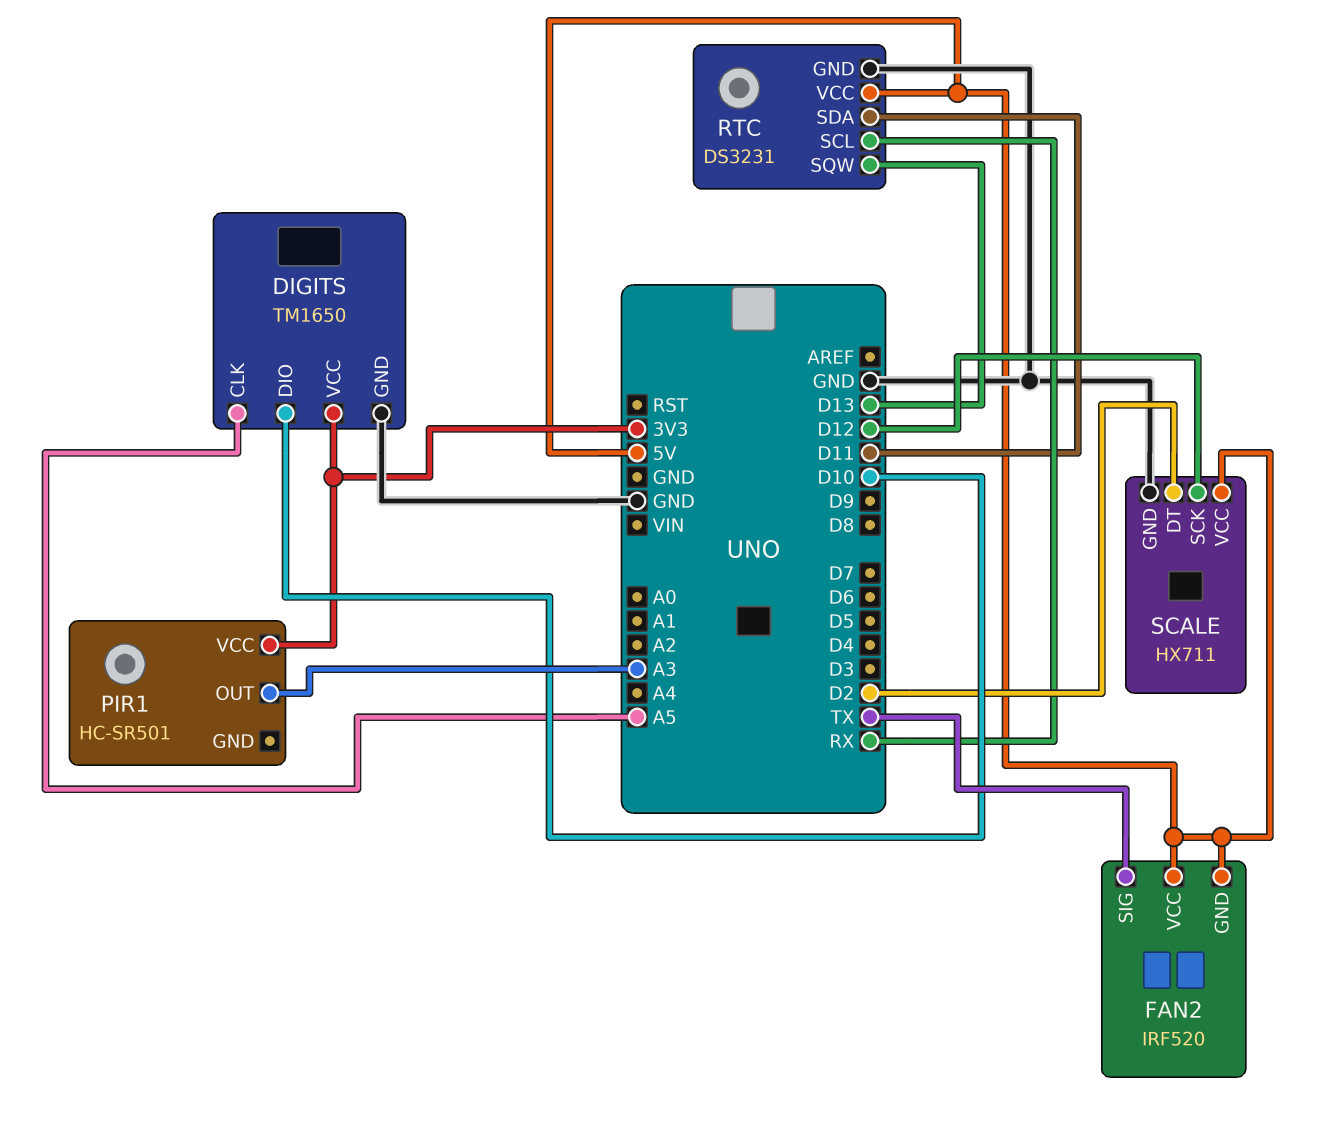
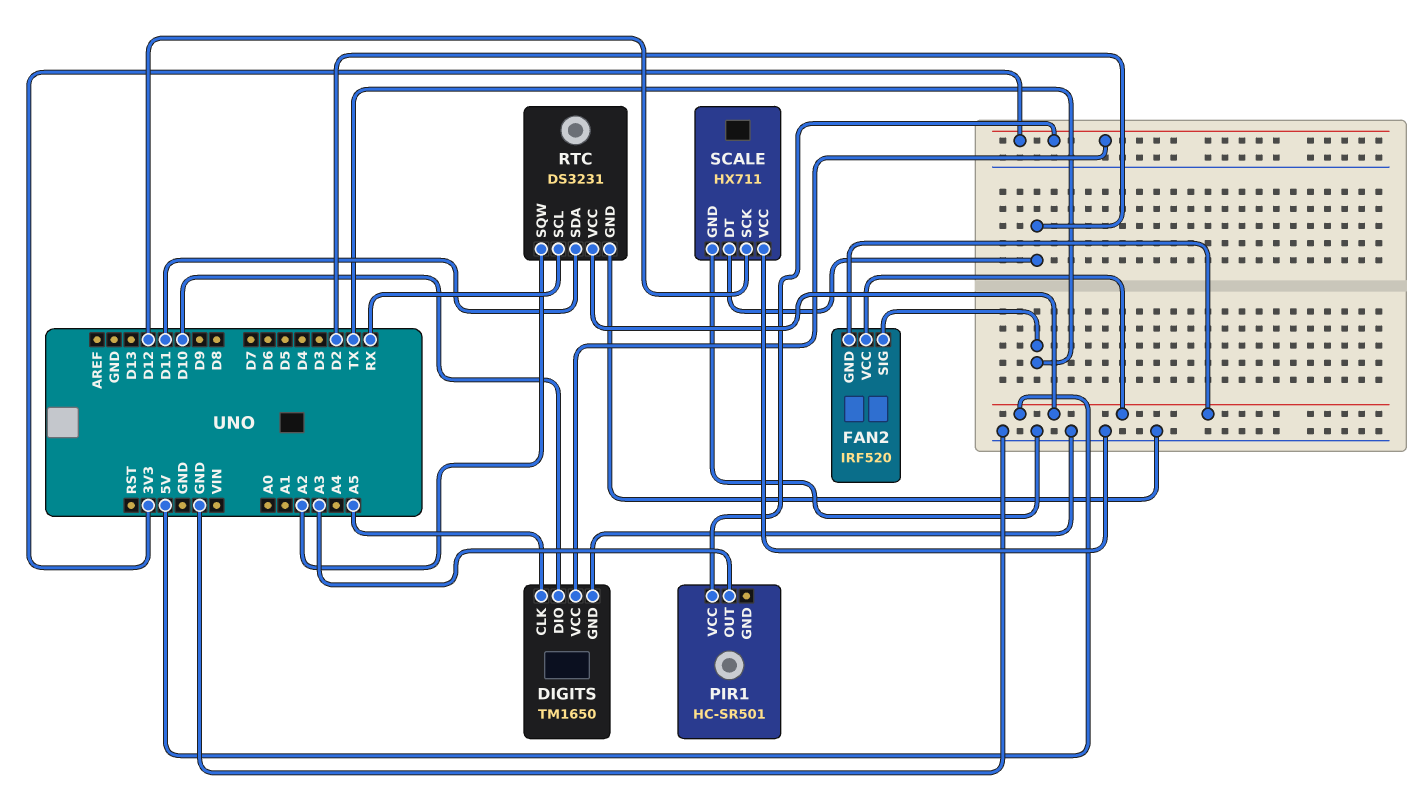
RTC pin SQW: D13 -> A2
SCALE pin VCC: 5V -> GND

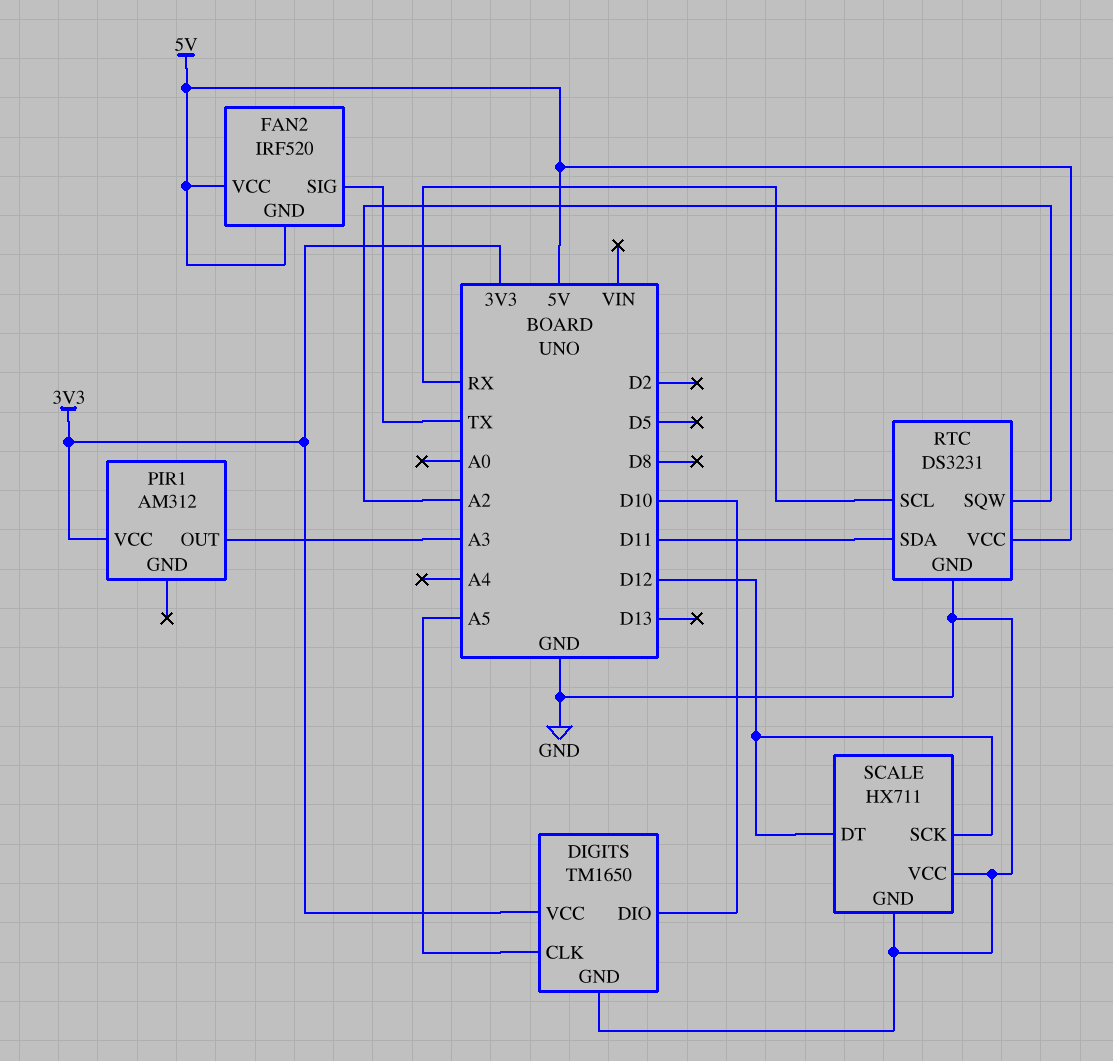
PIR1: HC-SR501 -> AM312
SCALE pin DT: D2 -> D12

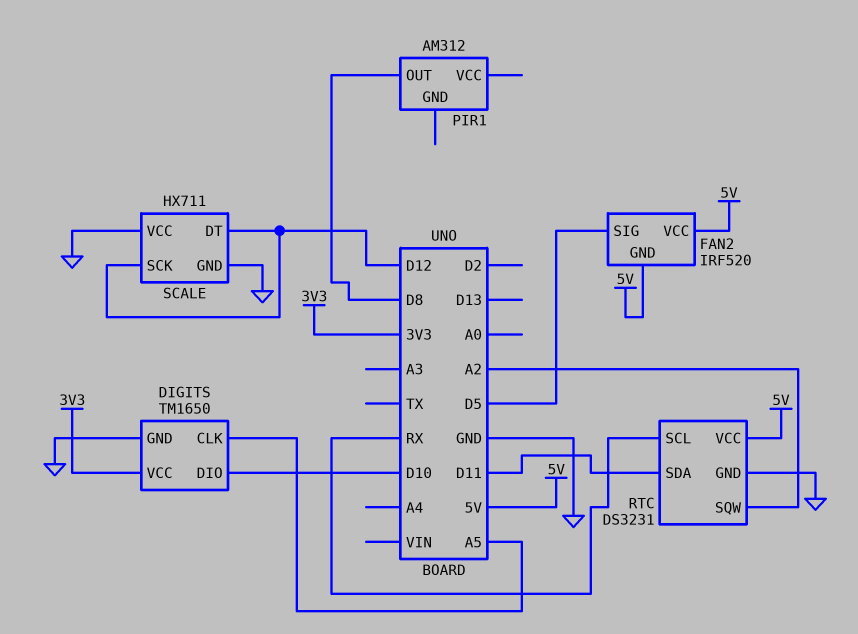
FAN2 pin SIG: TX -> D5
PIR1 pin OUT: A3 -> D8
PIR1 pin VCC: 3V3 -> none

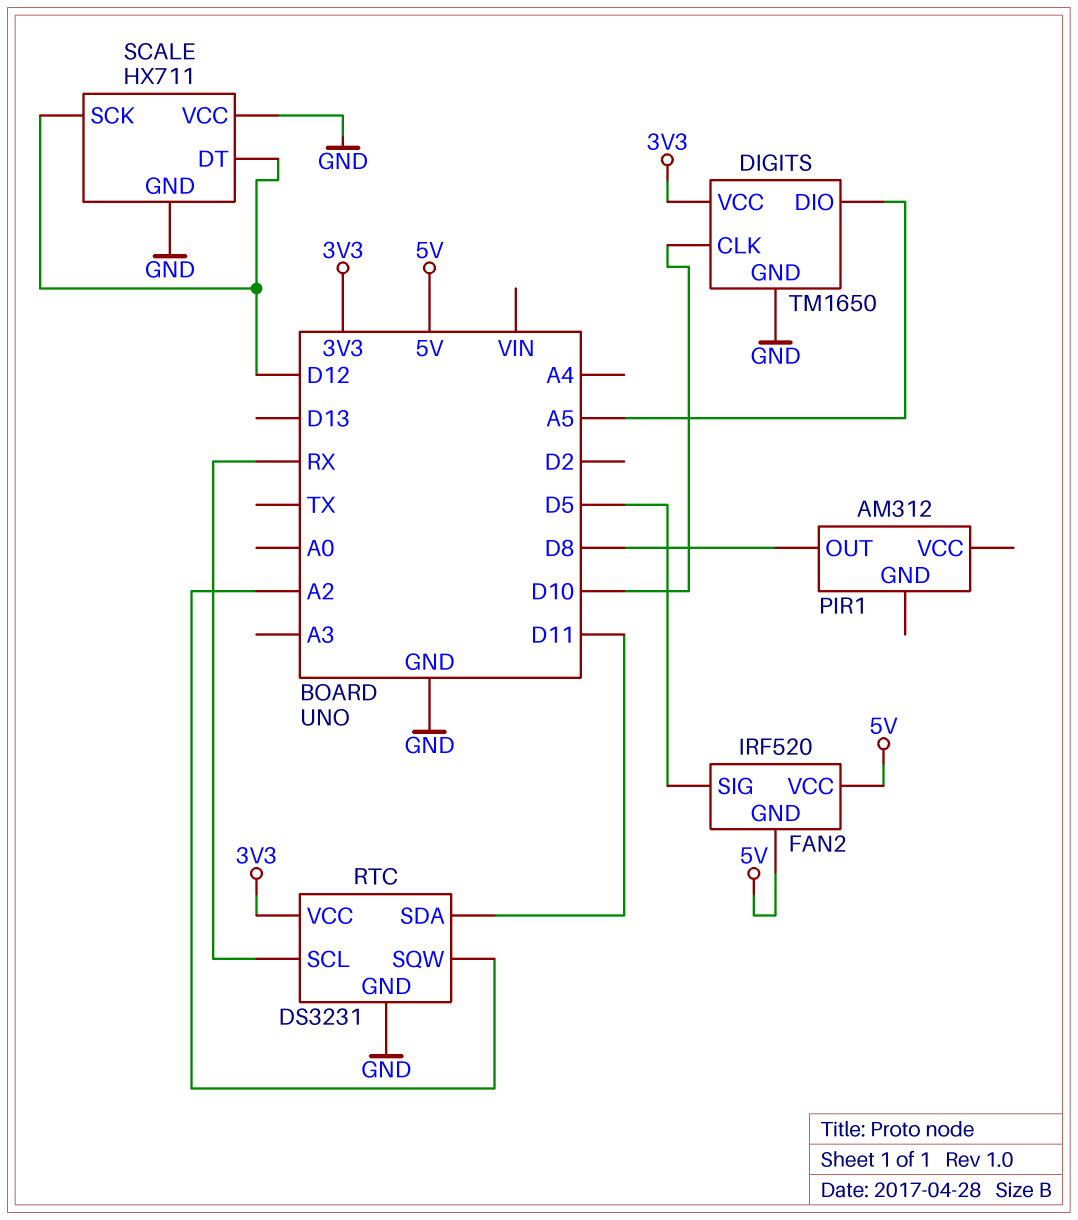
DIGITS pin CLK: A5 -> D10
DIGITS pin DIO: D10 -> A5
RTC pin VCC: 5V -> 3V3

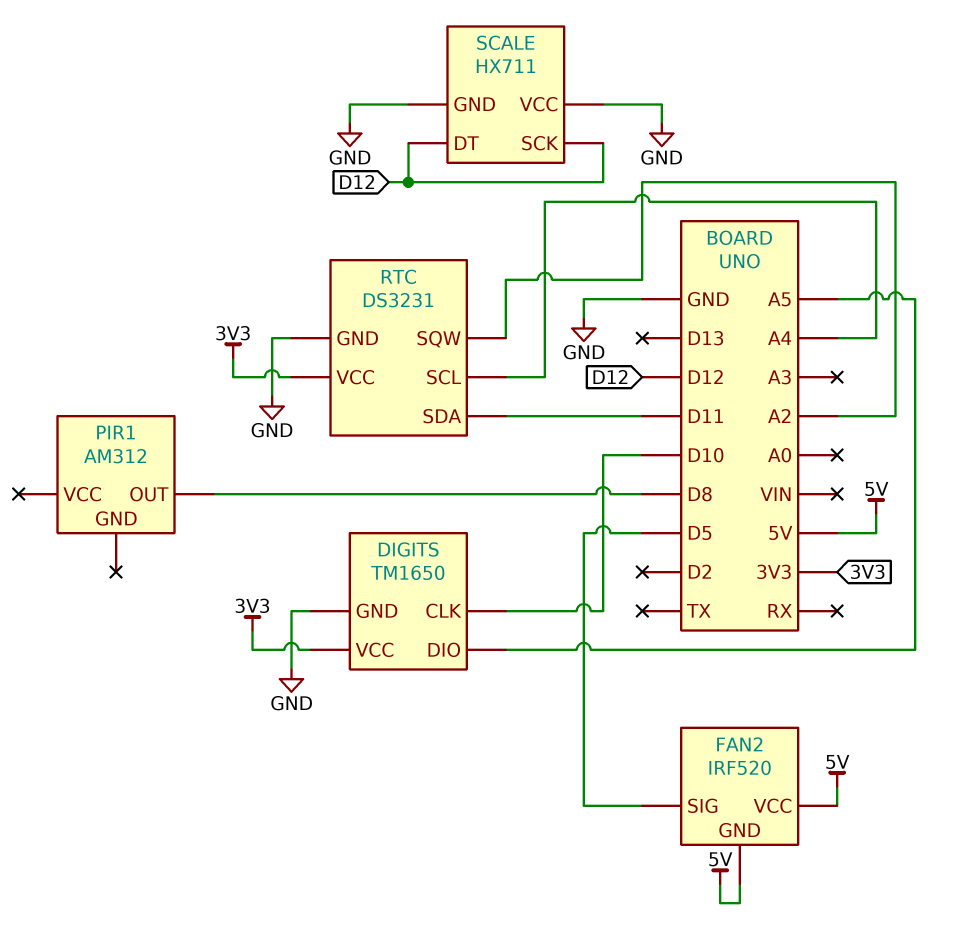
RTC pin SCL: RX -> A4

